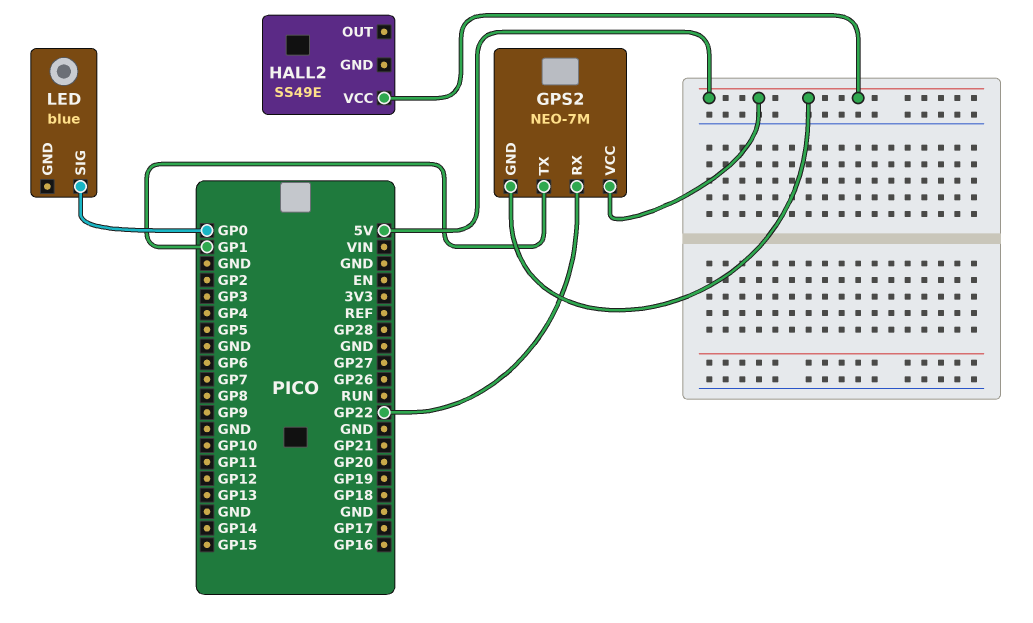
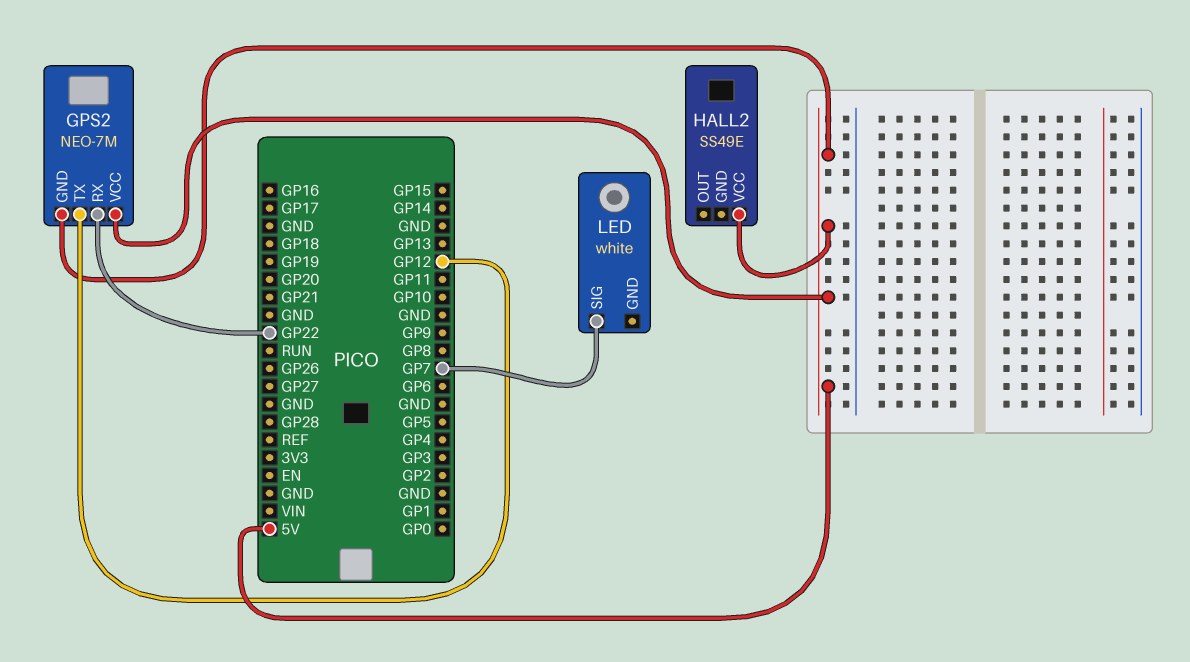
GPS2 pin TX: GP1 -> GP12
LED: blue -> white
LED pin SIG: GP0 -> GP7

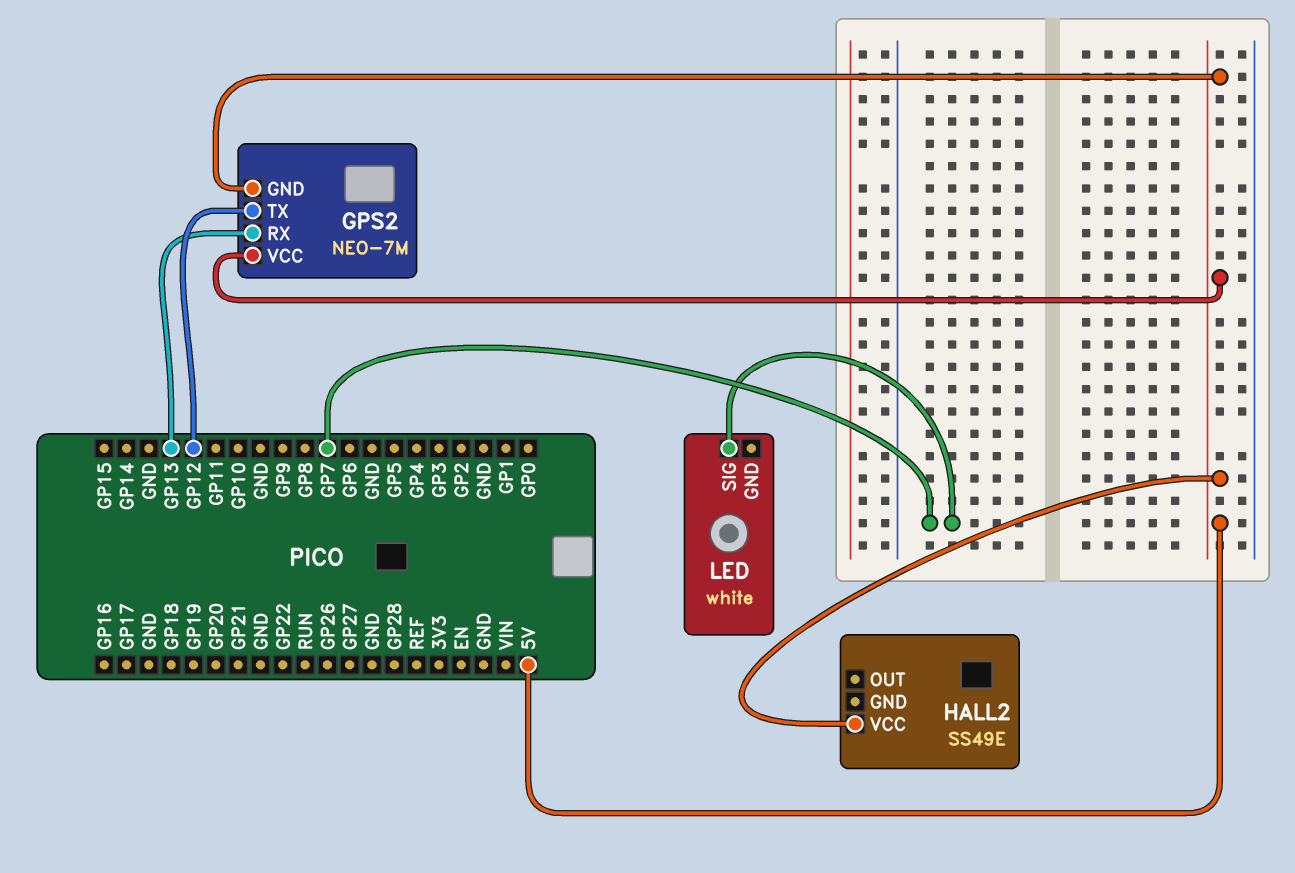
GPS2 pin RX: GP22 -> GP13

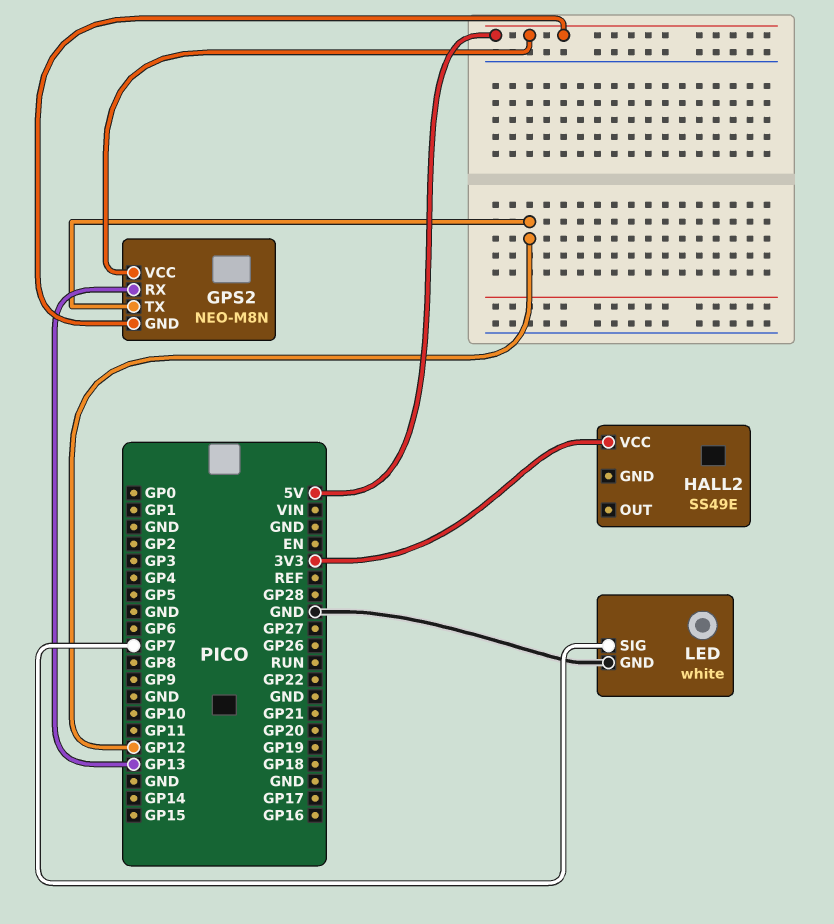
GPS2: NEO-7M -> NEO-M8N
HALL2 pin VCC: 5V -> 3V3
LED pin GND: none -> GND

